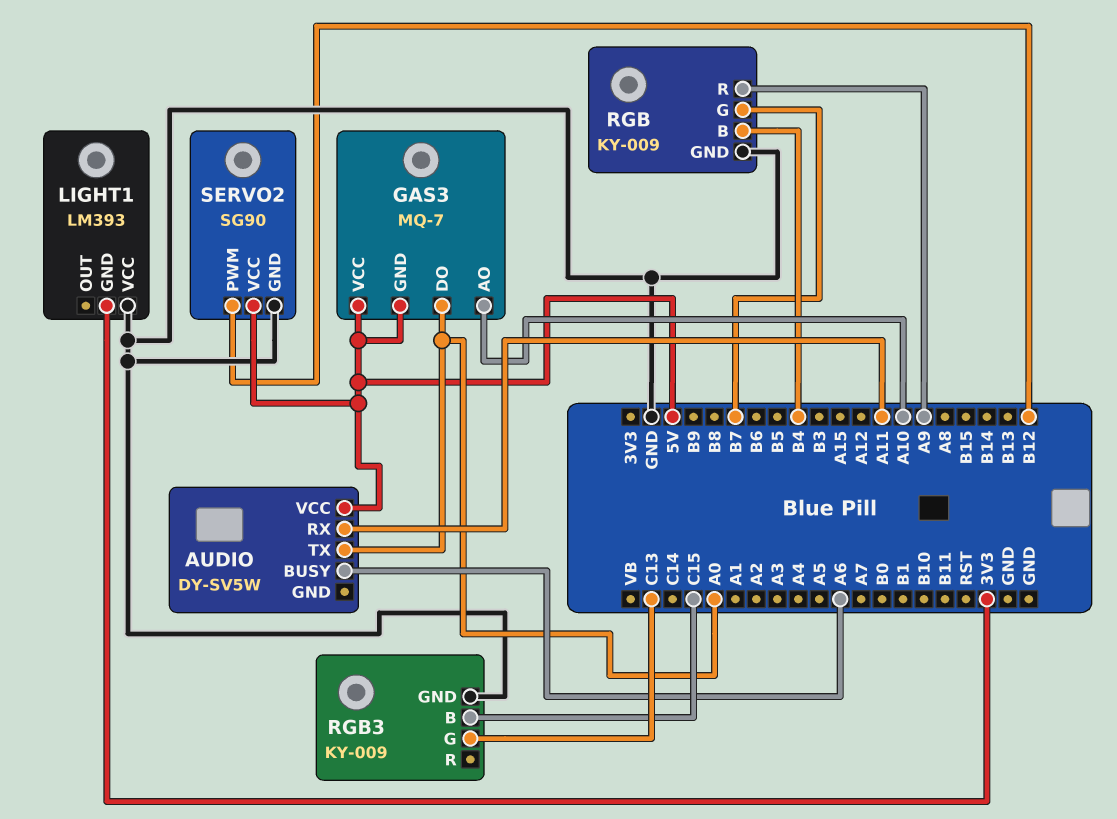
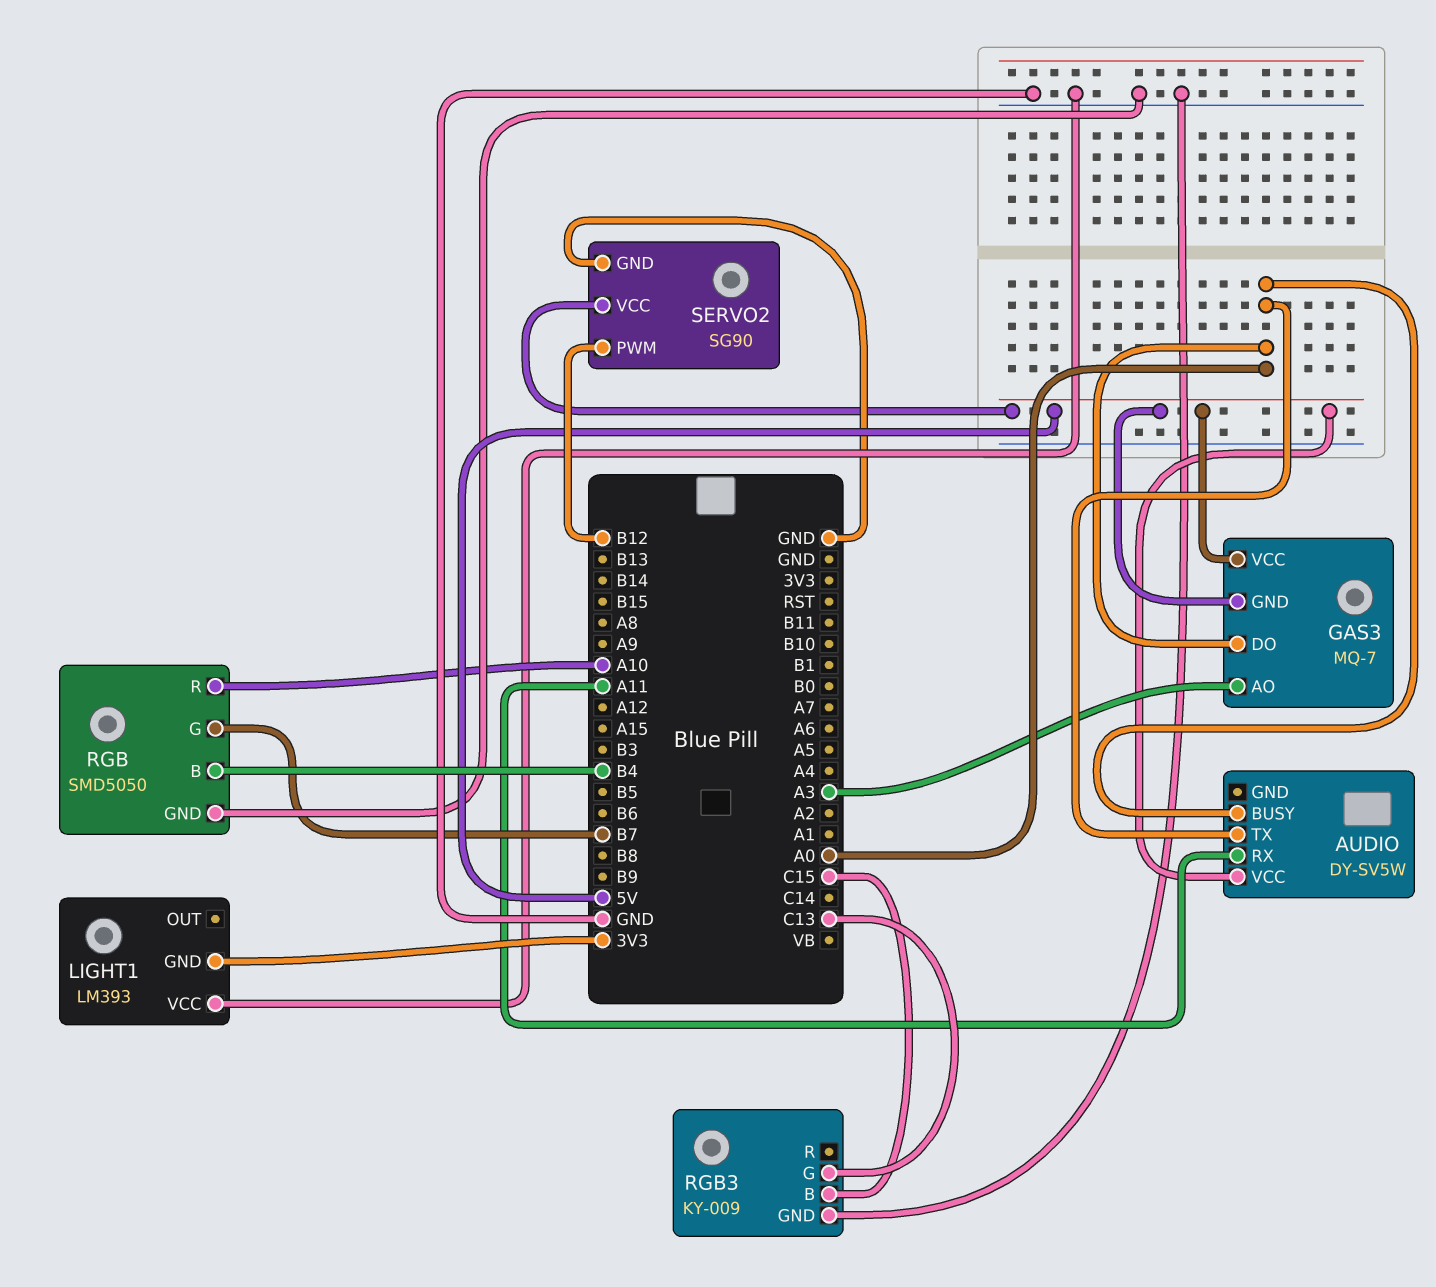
AUDIO pin BUSY: A6 -> A0
GAS3 pin AO: A10 -> A3
RGB: KY-009 -> SMD5050
RGB pin R: A9 -> A10

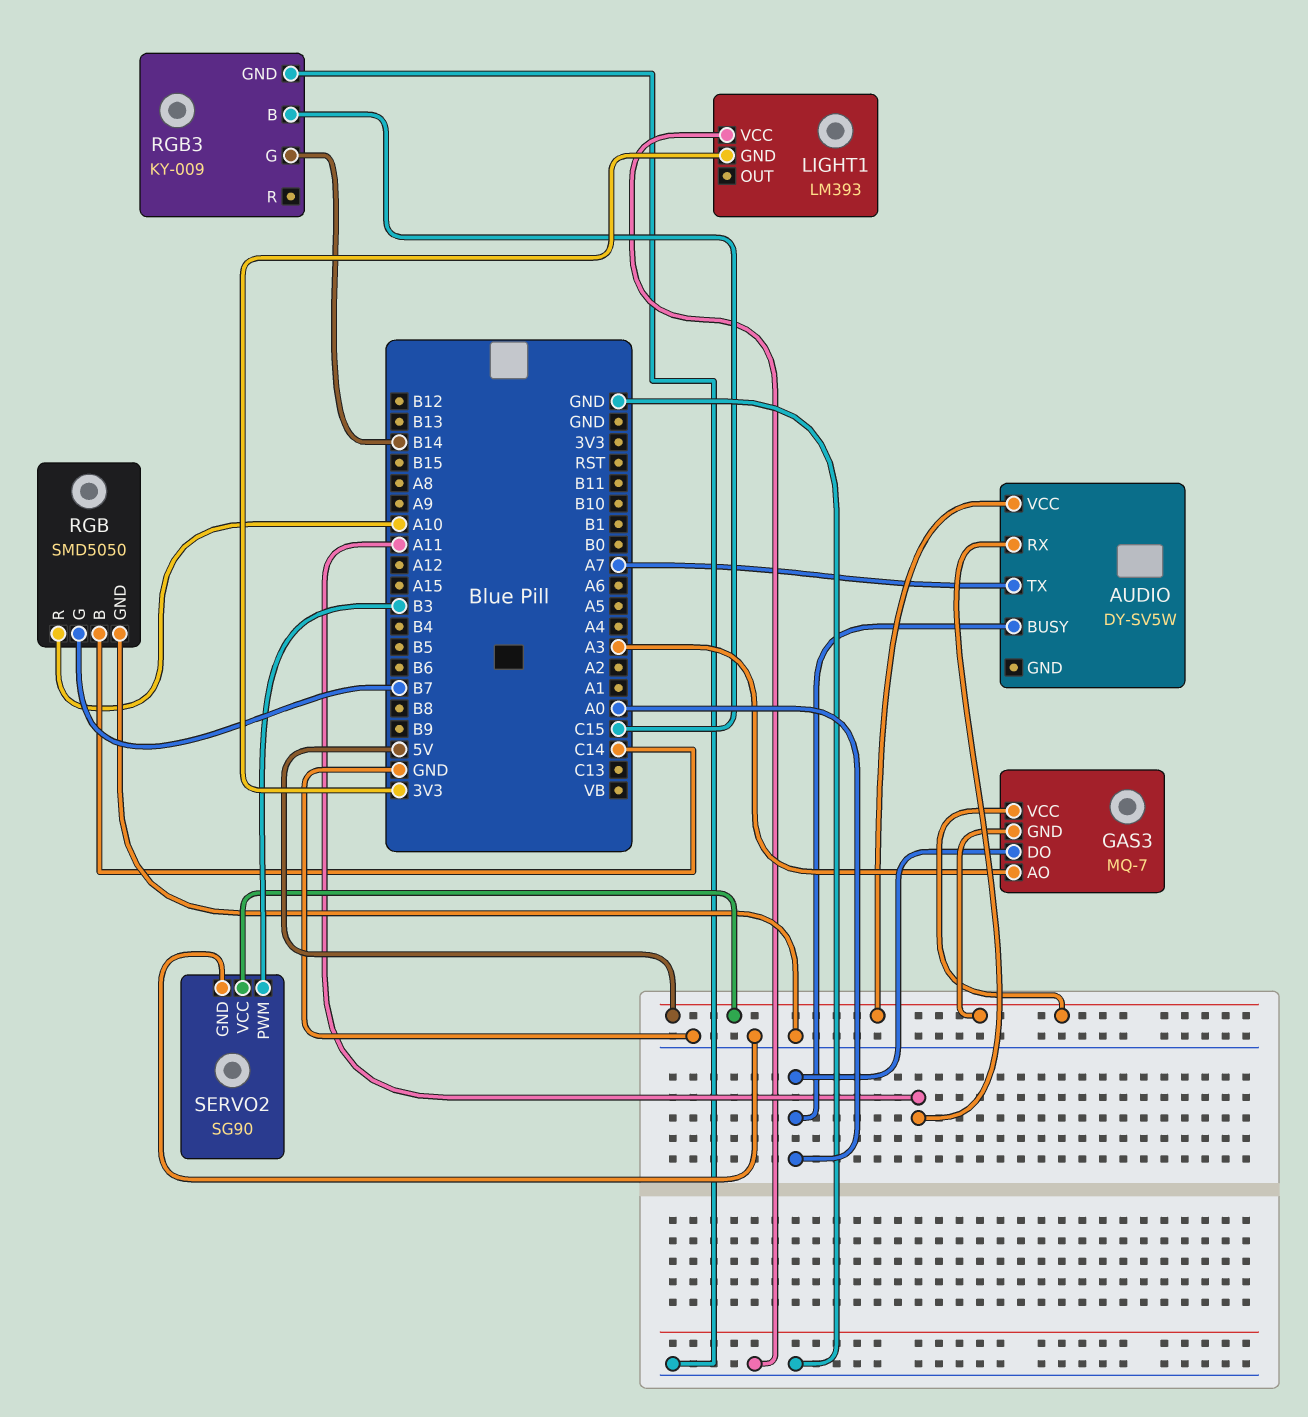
AUDIO pin TX: A0 -> A7
RGB pin B: B4 -> C14
RGB3 pin G: C13 -> B14
SERVO2 pin PWM: B12 -> B3

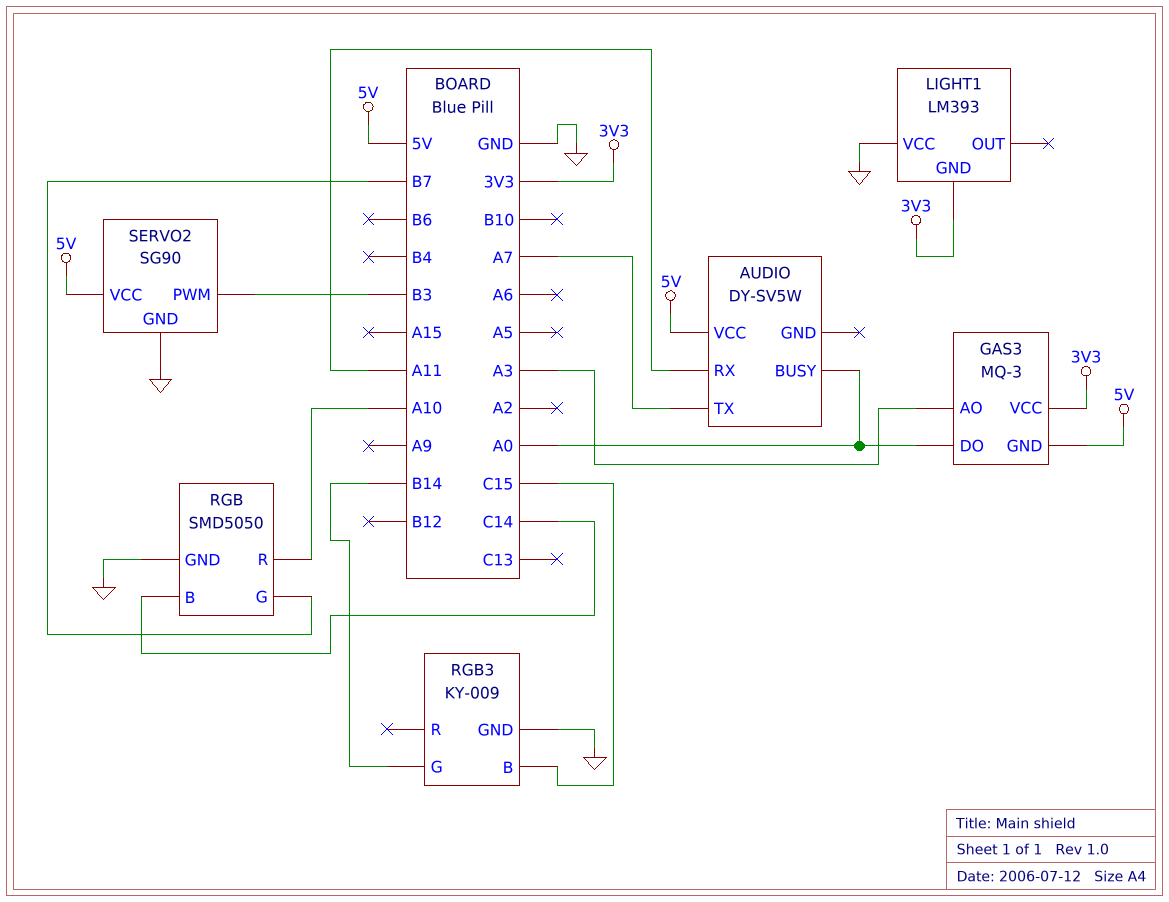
GAS3: MQ-7 -> MQ-3
GAS3 pin VCC: 5V -> 3V3

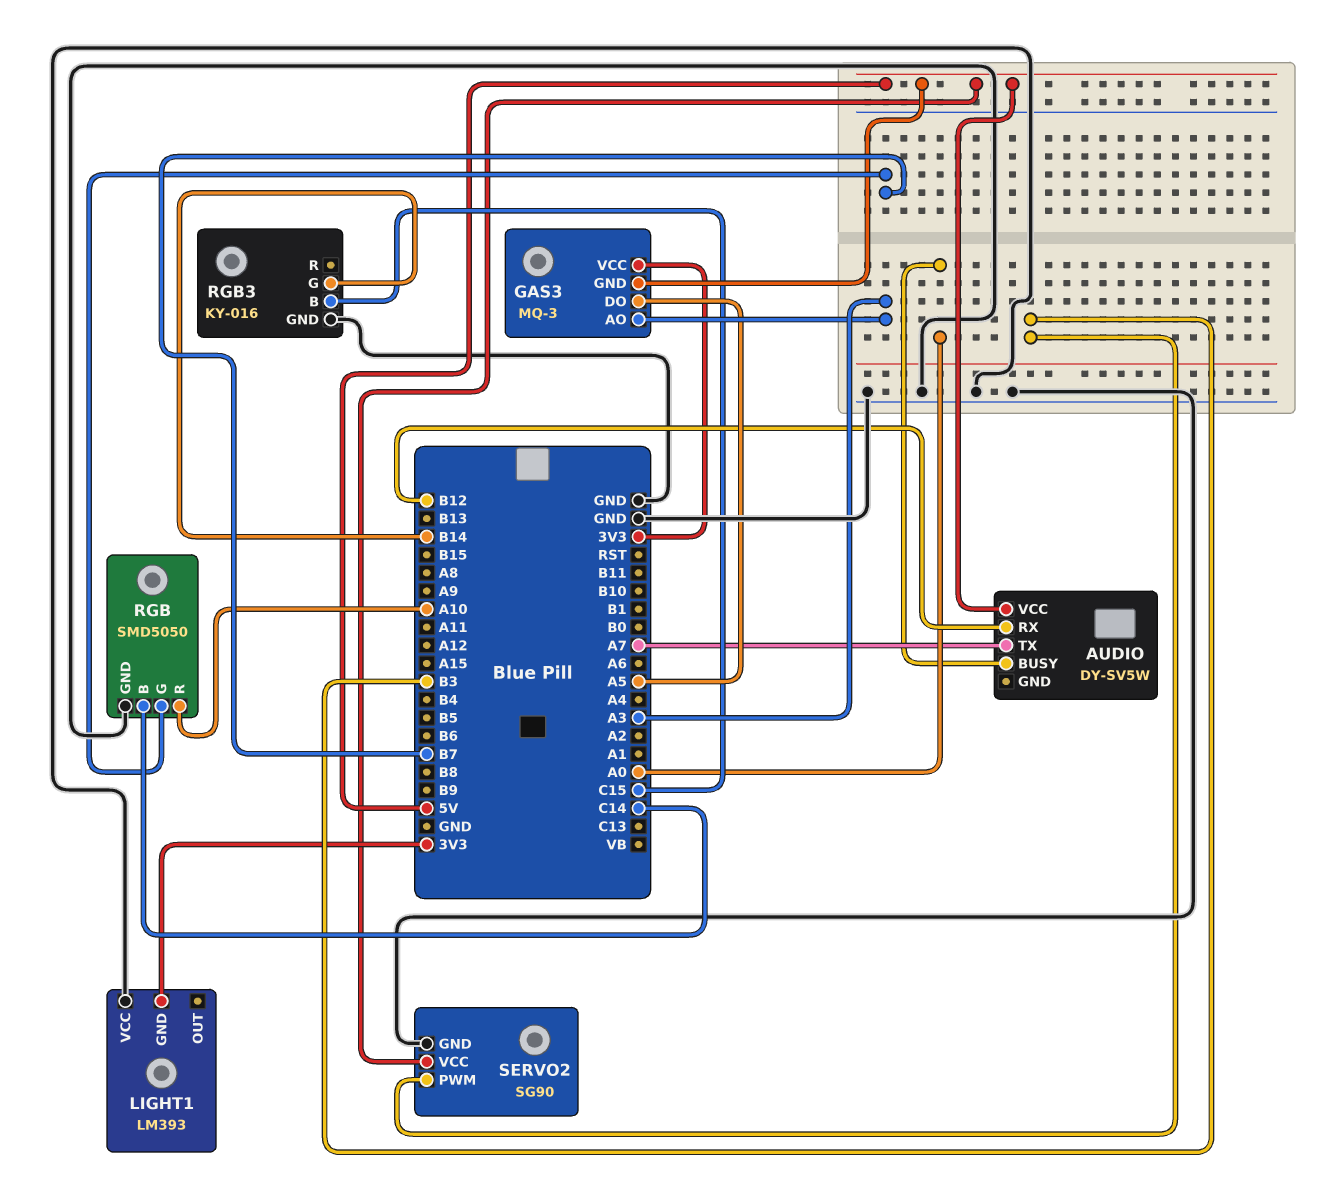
AUDIO pin RX: A11 -> B12
GAS3 pin DO: A0 -> A5
RGB3: KY-009 -> KY-016

